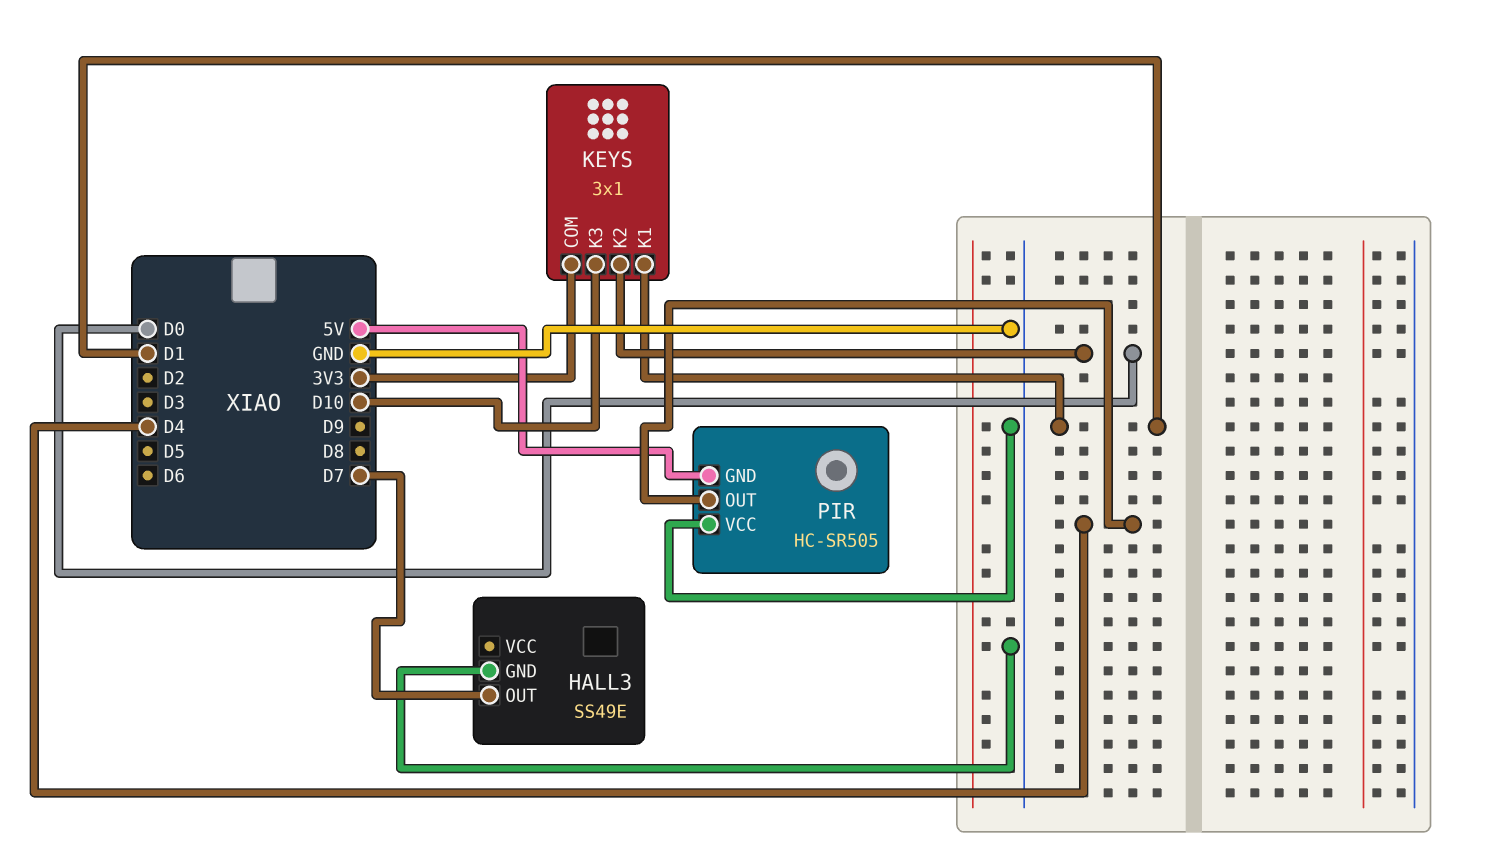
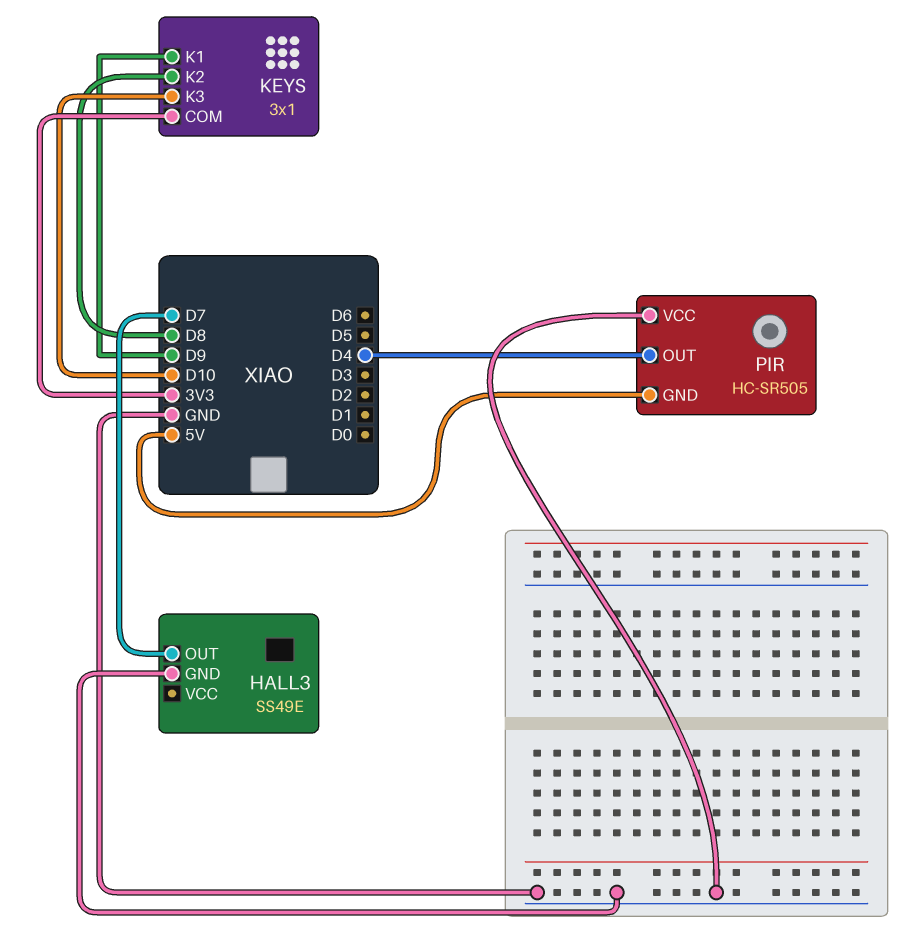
KEYS pin K1: D1 -> D9
KEYS pin K2: D0 -> D8

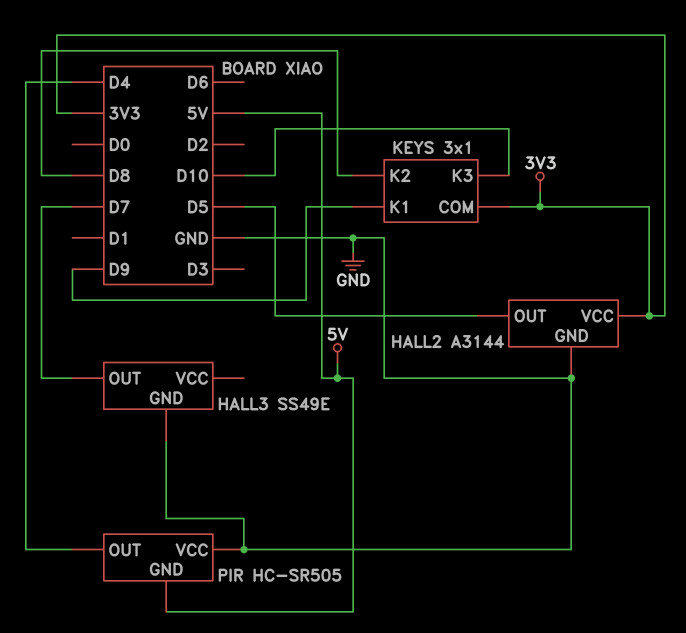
HALL2: none -> A3144
HALL2 pin GND: none -> GND
HALL2 pin OUT: none -> D5
HALL2 pin VCC: none -> 3V3

